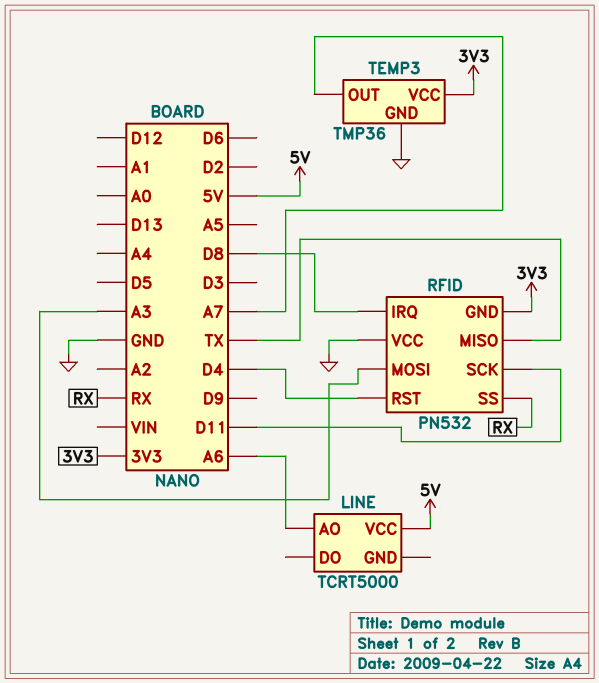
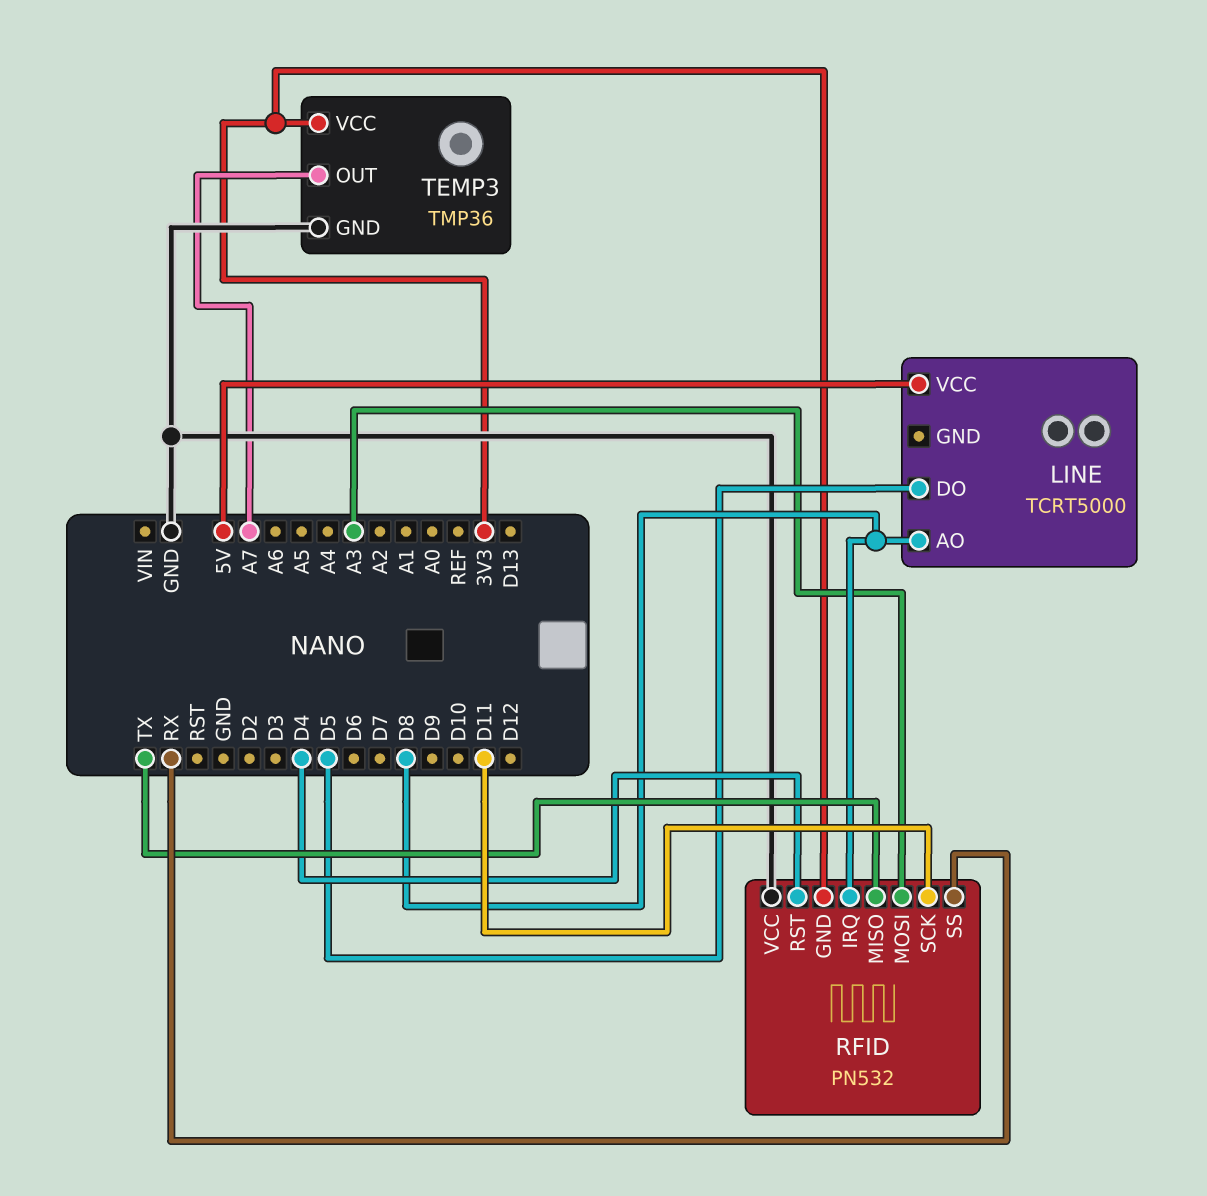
LINE pin AO: A6 -> D8
LINE pin DO: none -> D5

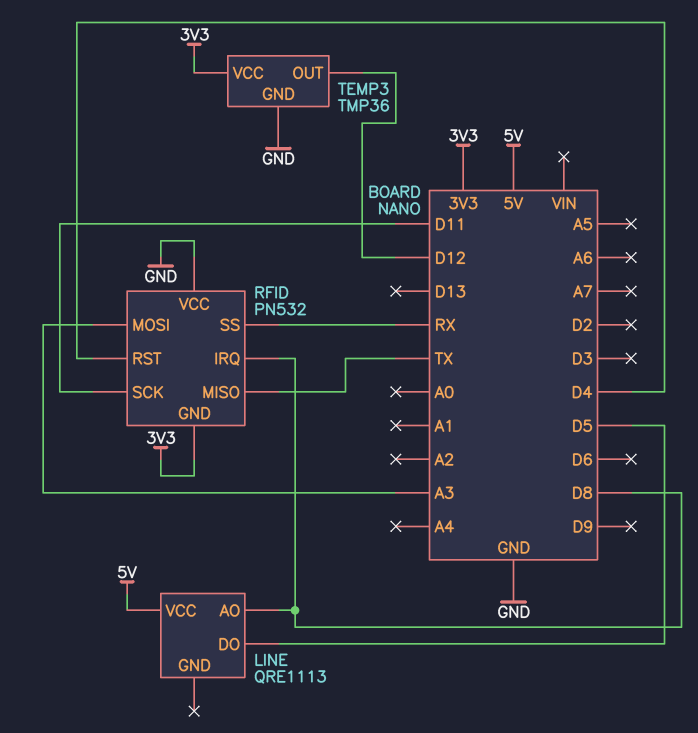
LINE: TCRT5000 -> QRE1113
TEMP3 pin OUT: A7 -> D12

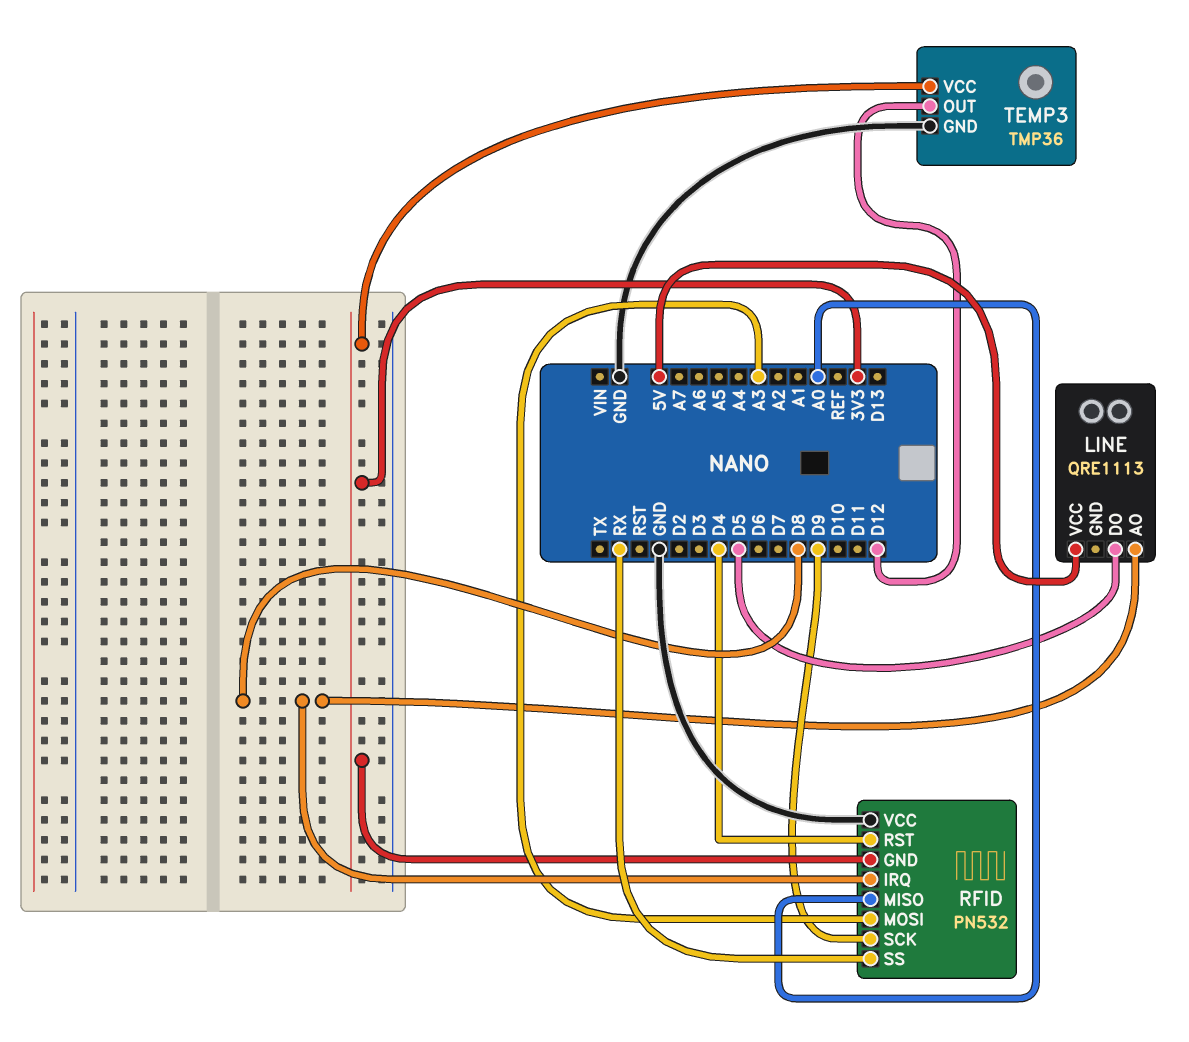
RFID pin MISO: TX -> A0
RFID pin SCK: D11 -> D9

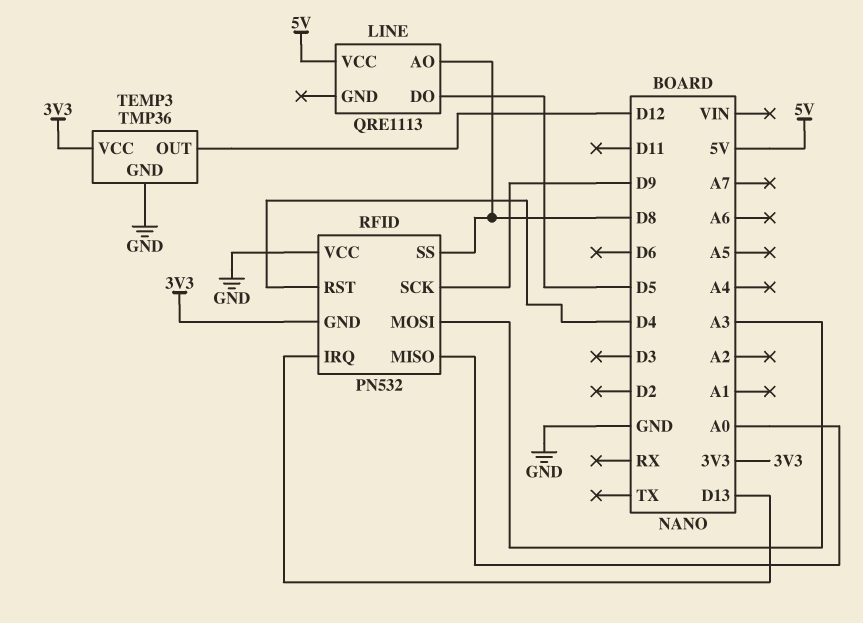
RFID pin IRQ: D8 -> D13
RFID pin SS: RX -> D8

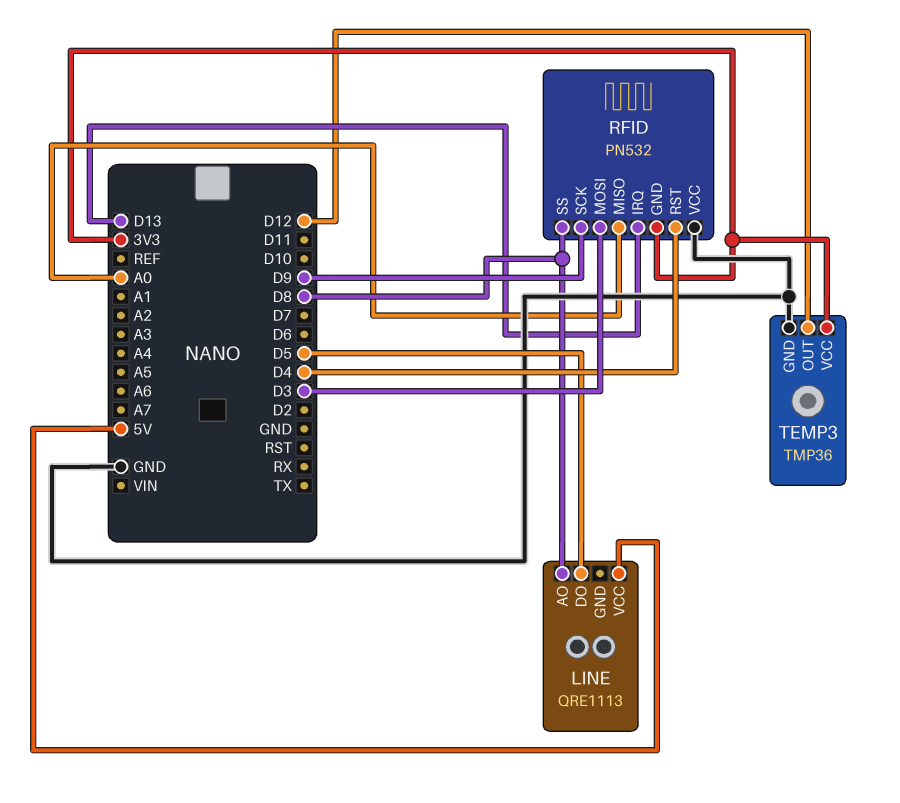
RFID pin MOSI: A3 -> D3

